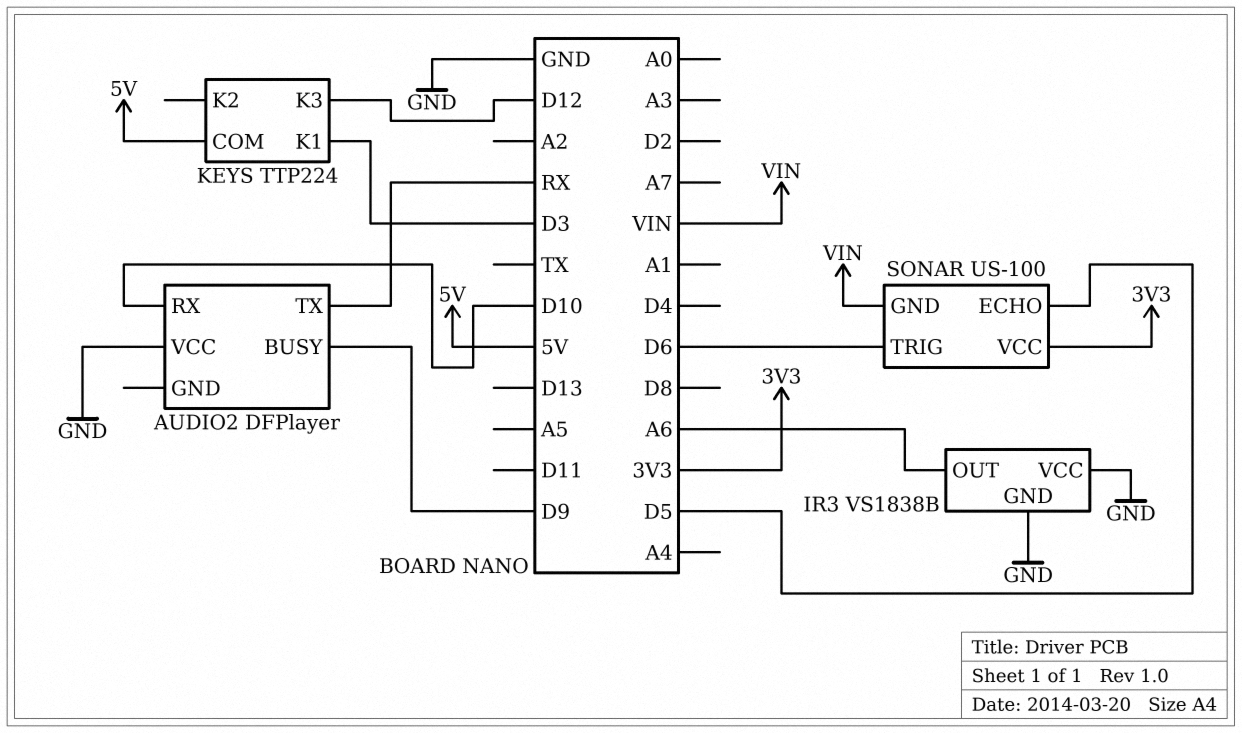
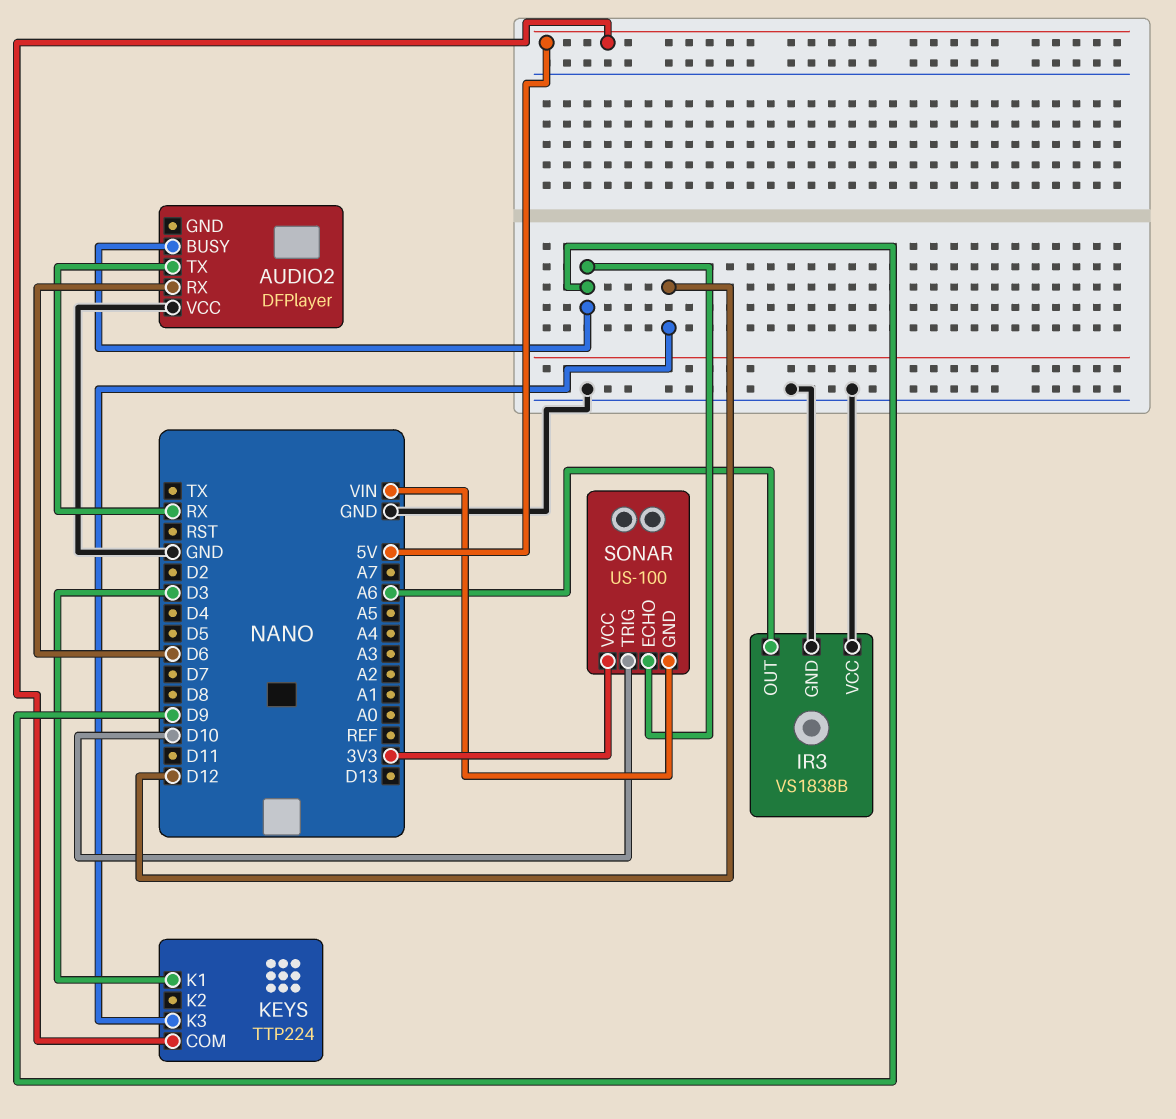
AUDIO2 pin RX: D10 -> D6
SONAR pin ECHO: D5 -> D9
SONAR pin TRIG: D6 -> D10

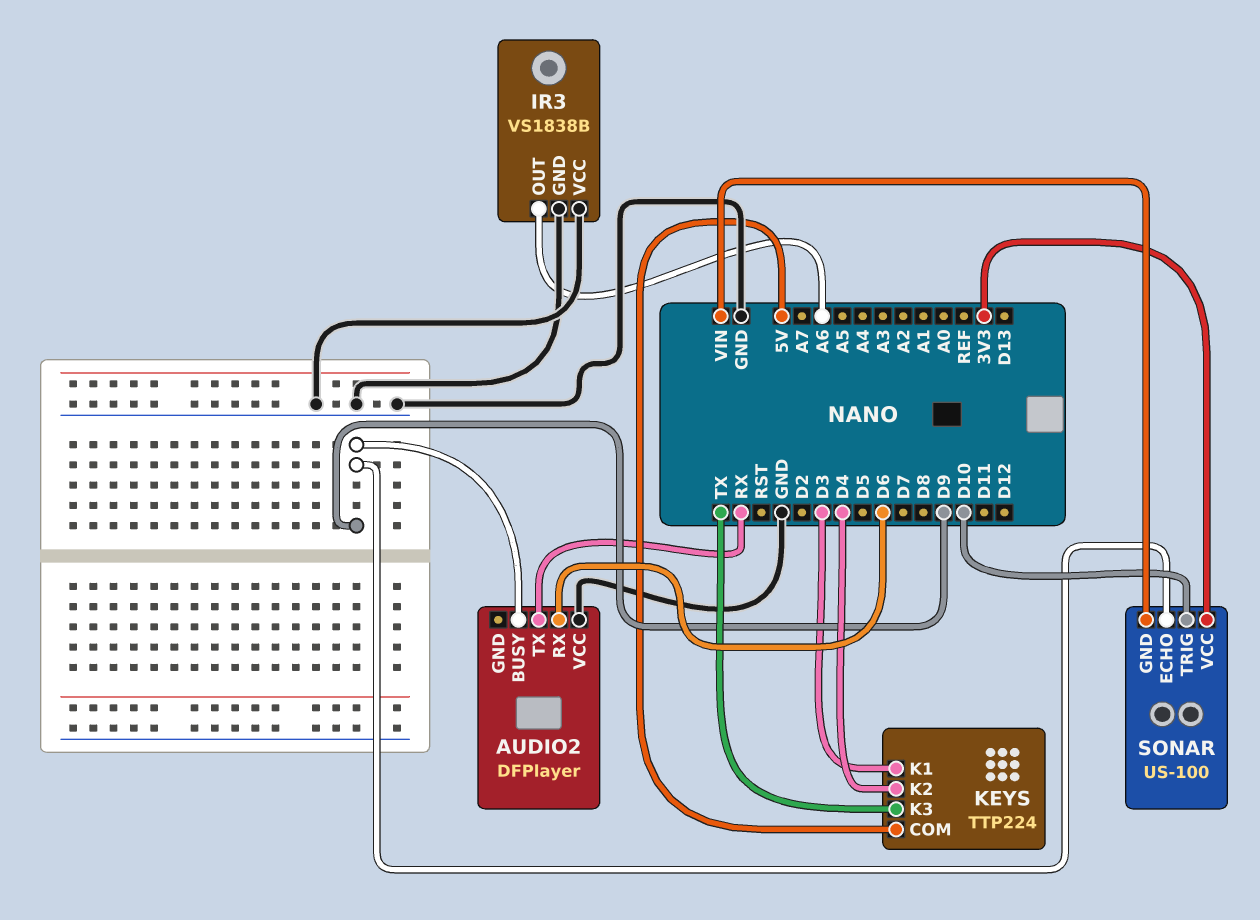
KEYS pin K2: none -> D4
KEYS pin K3: D12 -> TX

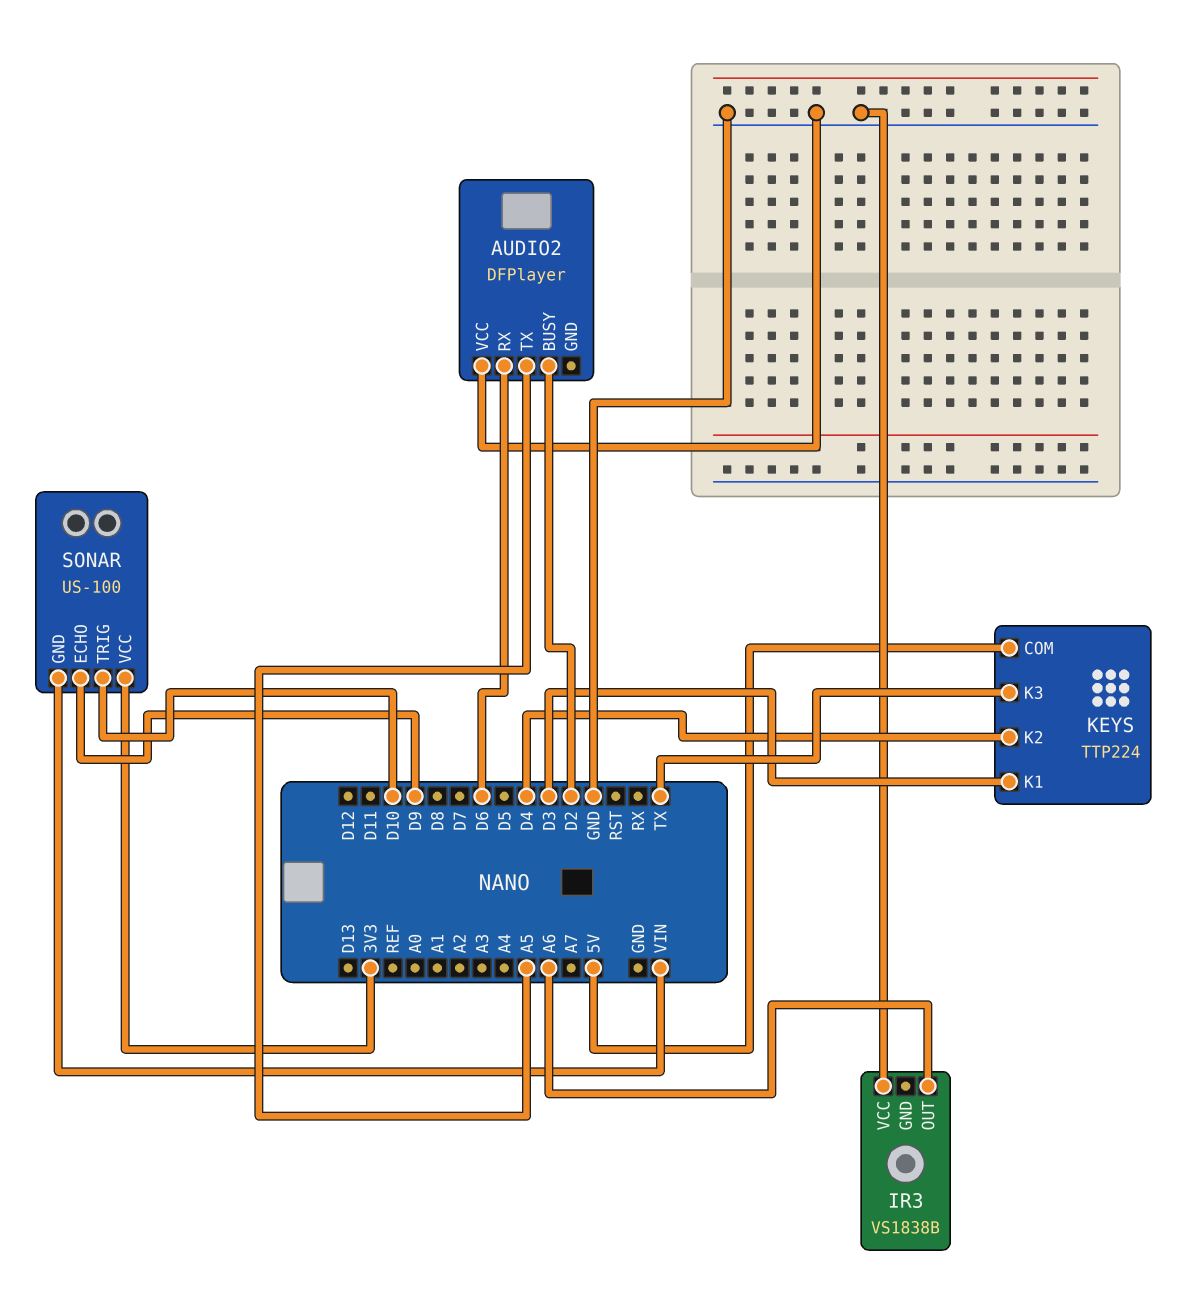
AUDIO2 pin BUSY: D9 -> D2
AUDIO2 pin TX: RX -> A5
IR3 pin GND: GND -> none

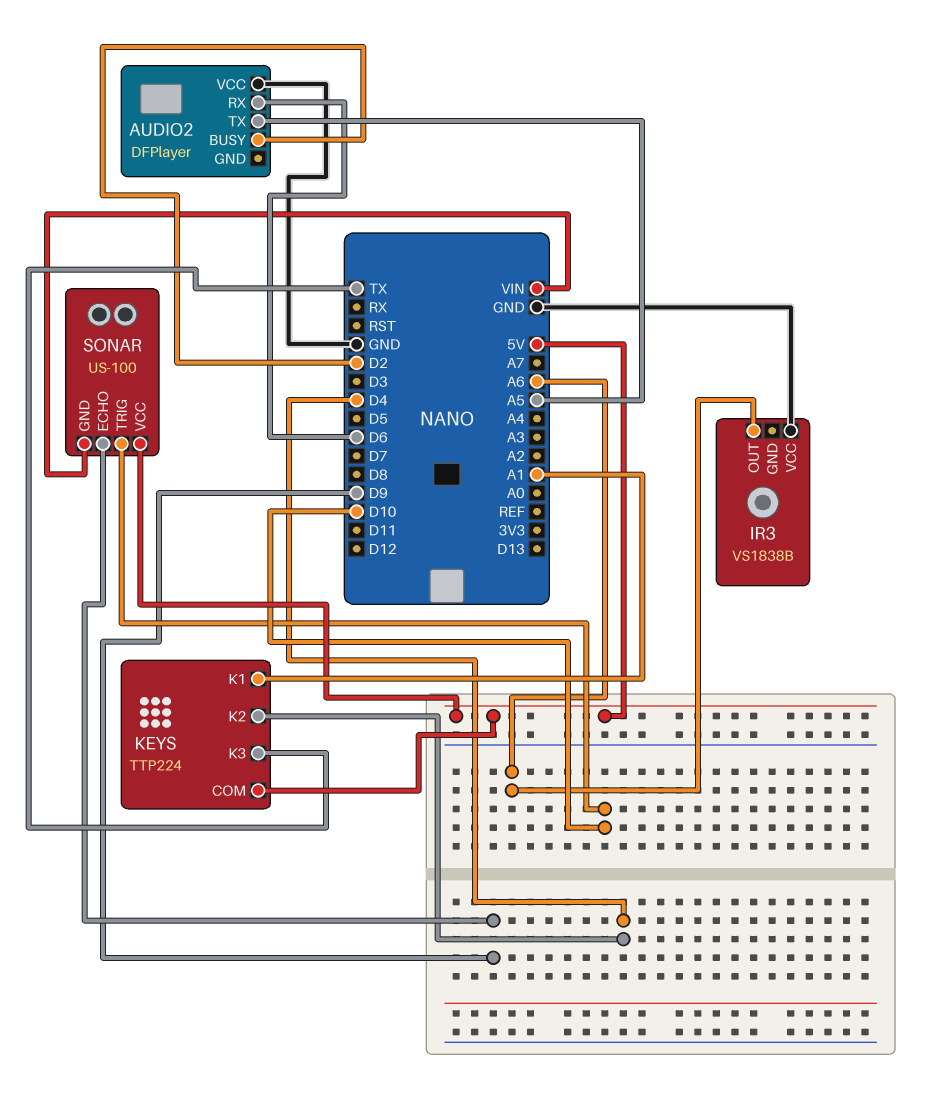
KEYS pin K1: D3 -> A1
SONAR pin VCC: 3V3 -> 5V

